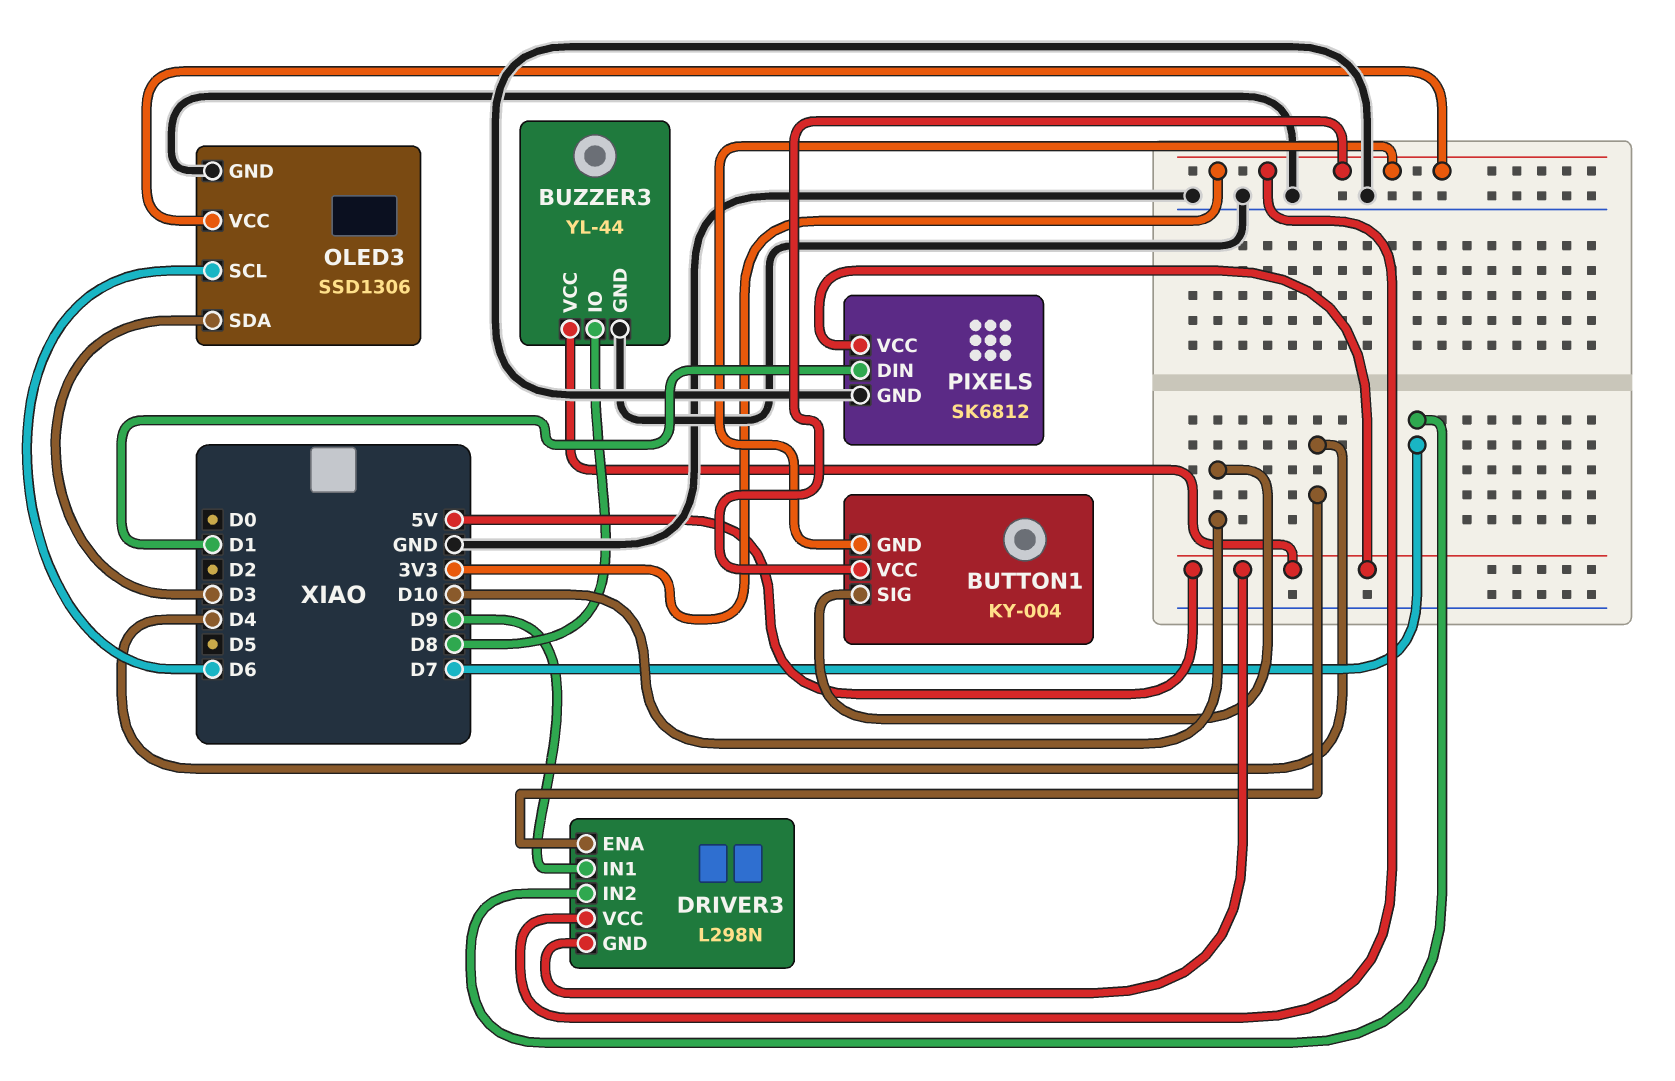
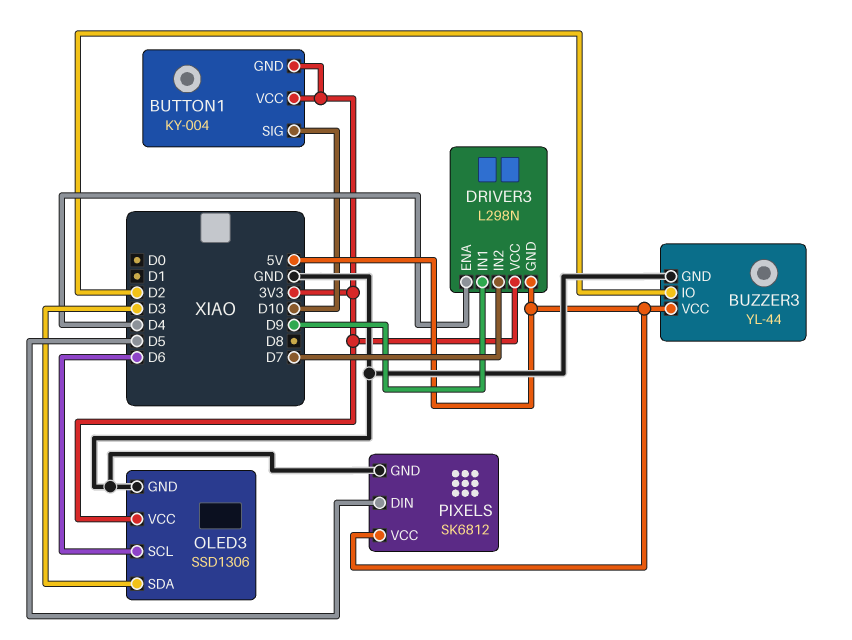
BUZZER3 pin IO: D8 -> D2
PIXELS pin DIN: D1 -> D5

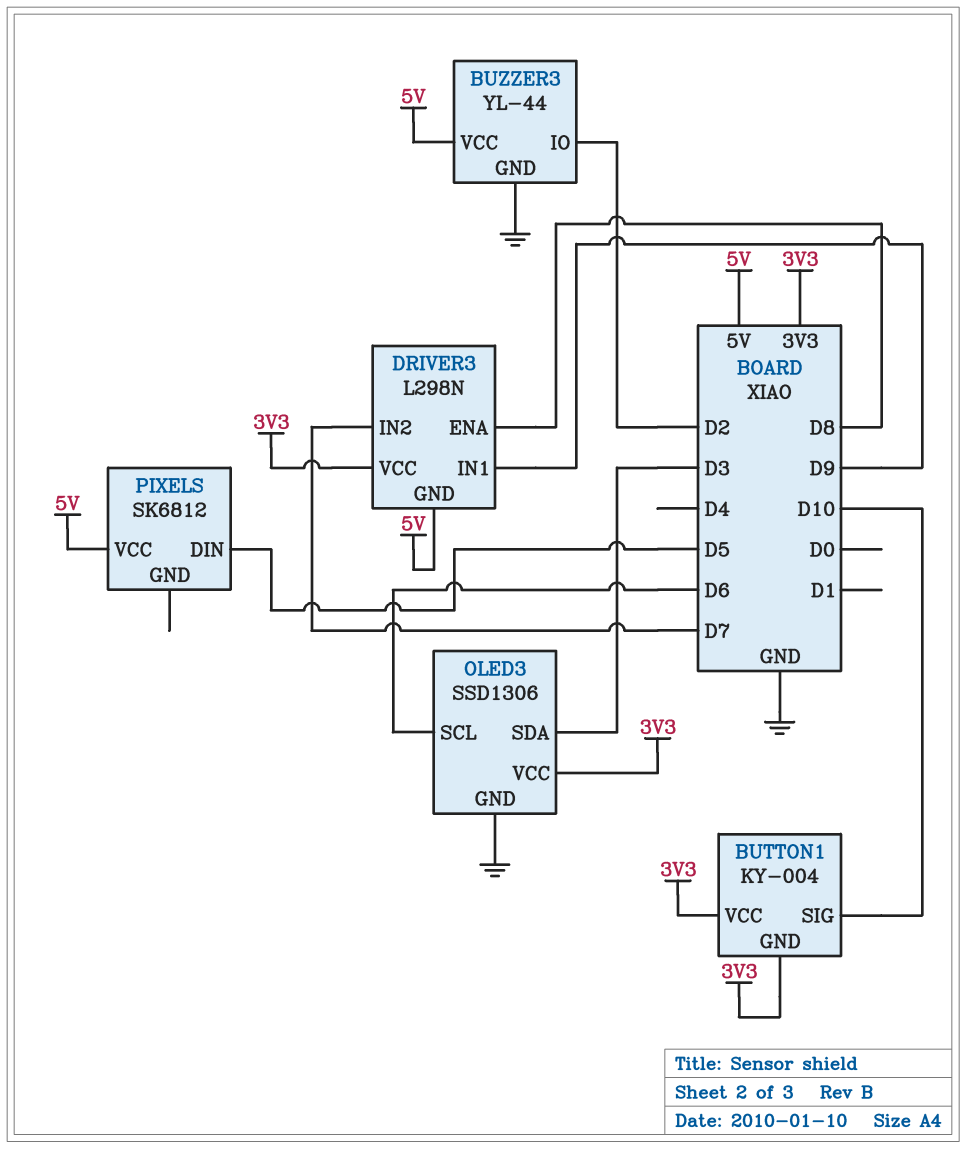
DRIVER3 pin ENA: D4 -> D8
PIXELS pin GND: GND -> none

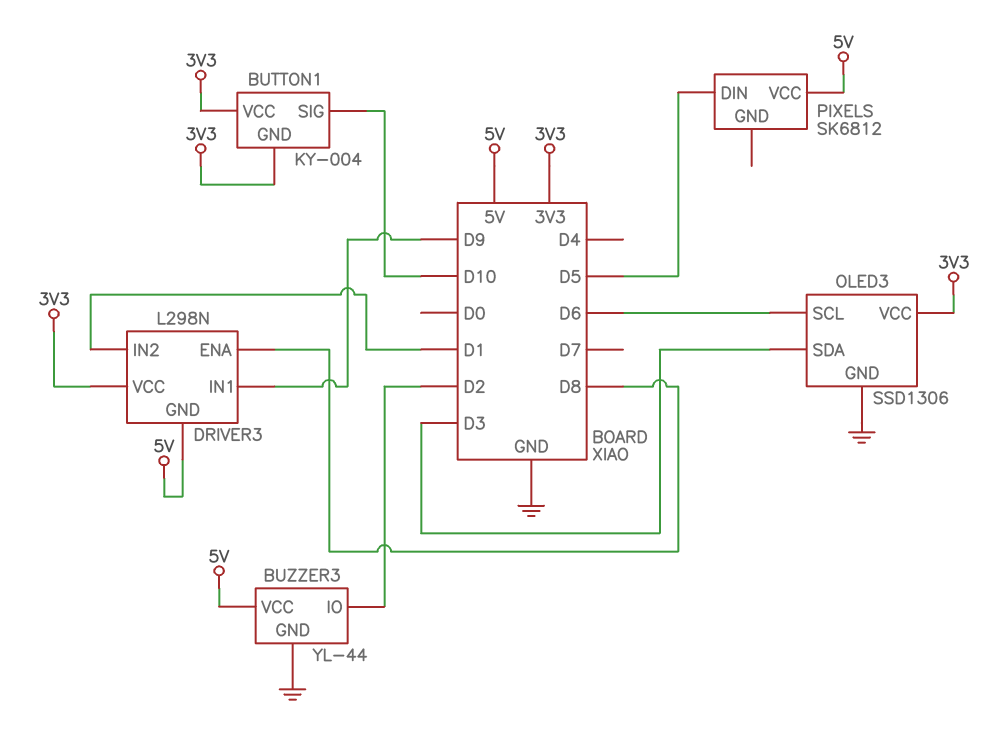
DRIVER3 pin IN2: D7 -> D1

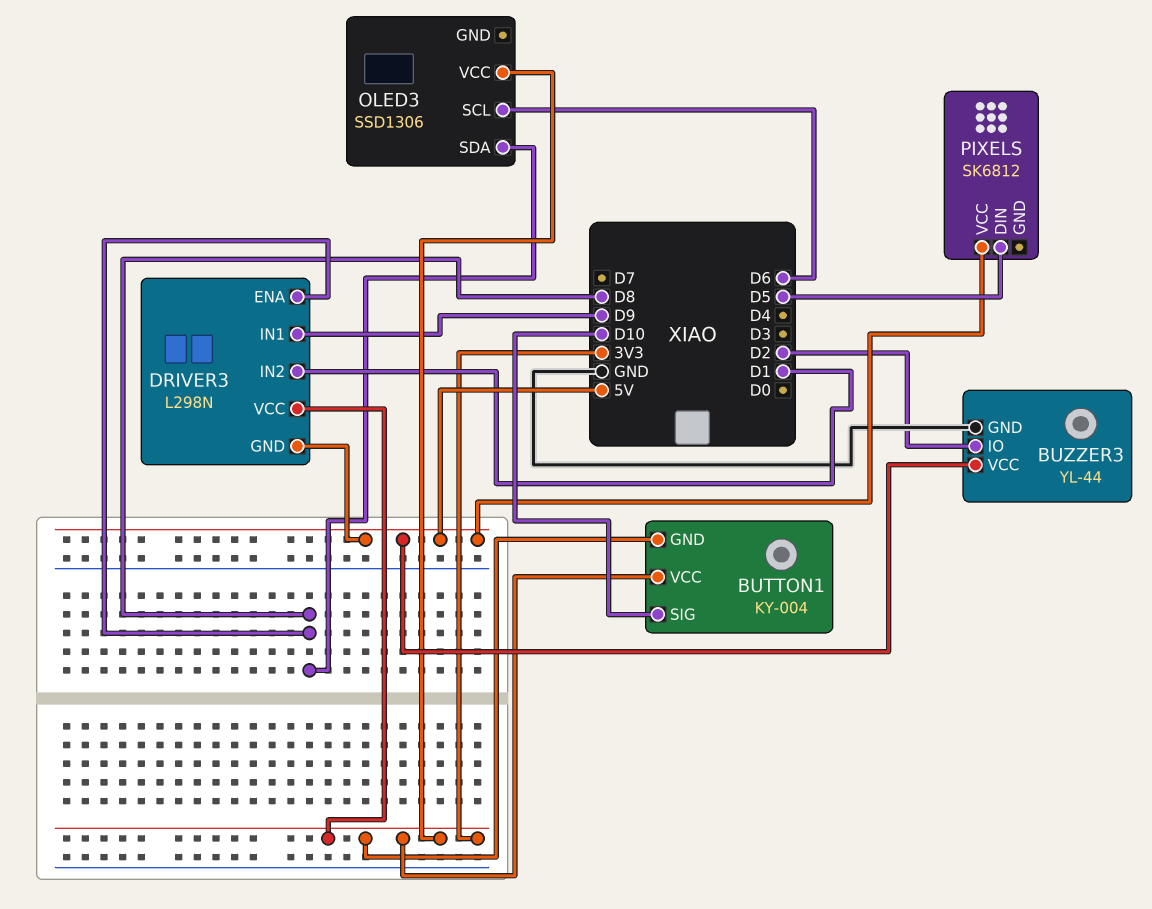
OLED3 pin GND: GND -> none
OLED3 pin SDA: D3 -> D8

